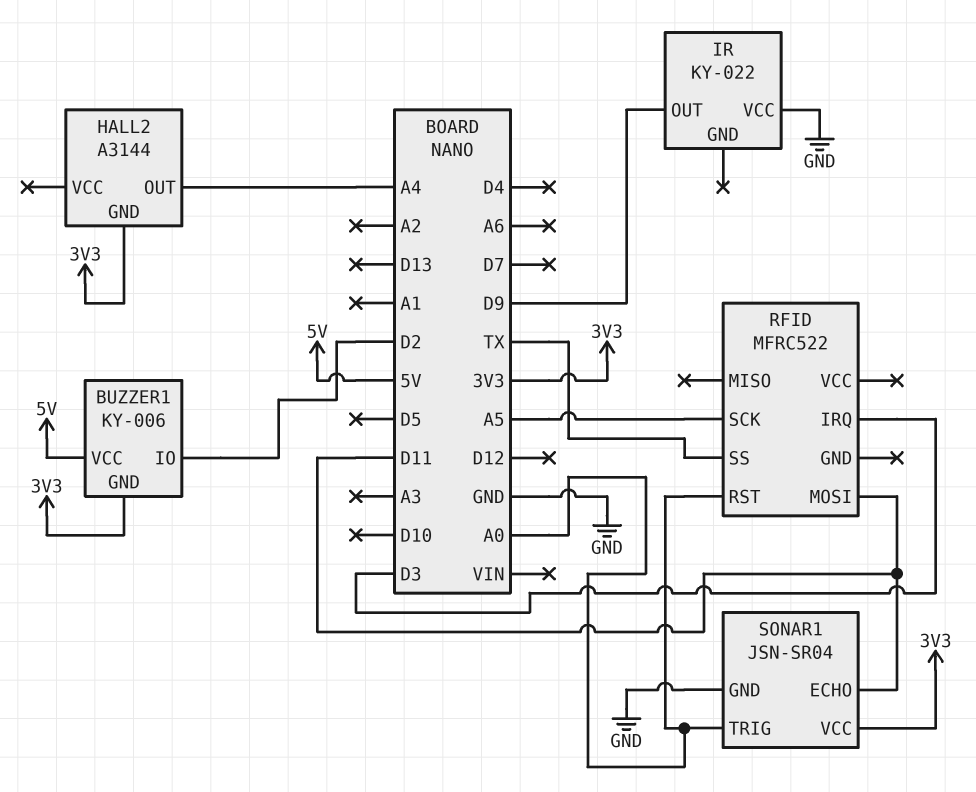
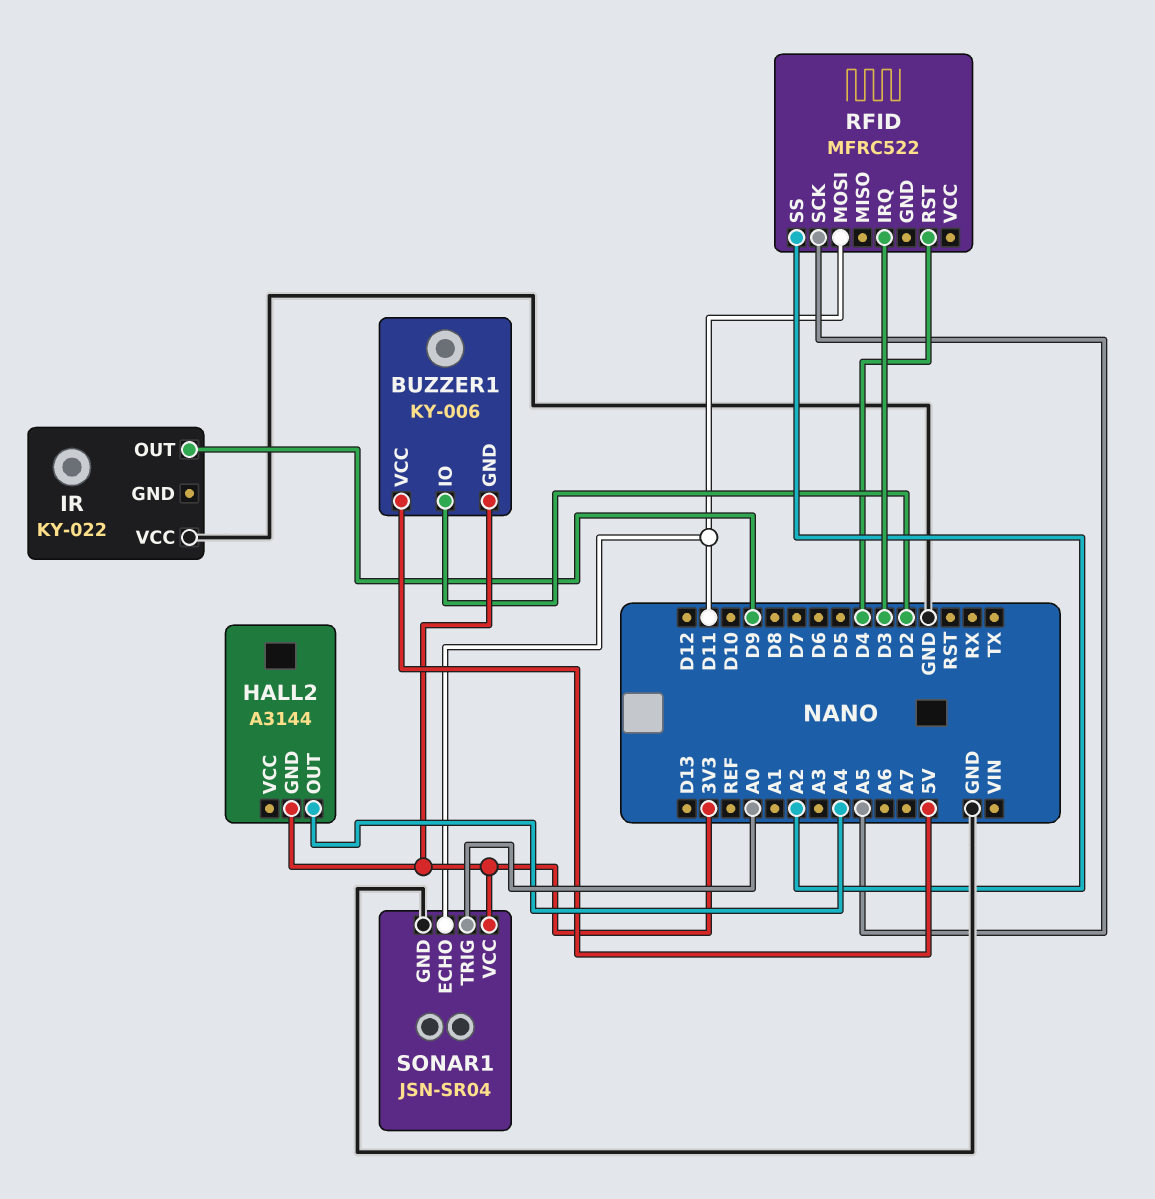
RFID pin RST: A0 -> D4
RFID pin SS: TX -> A2

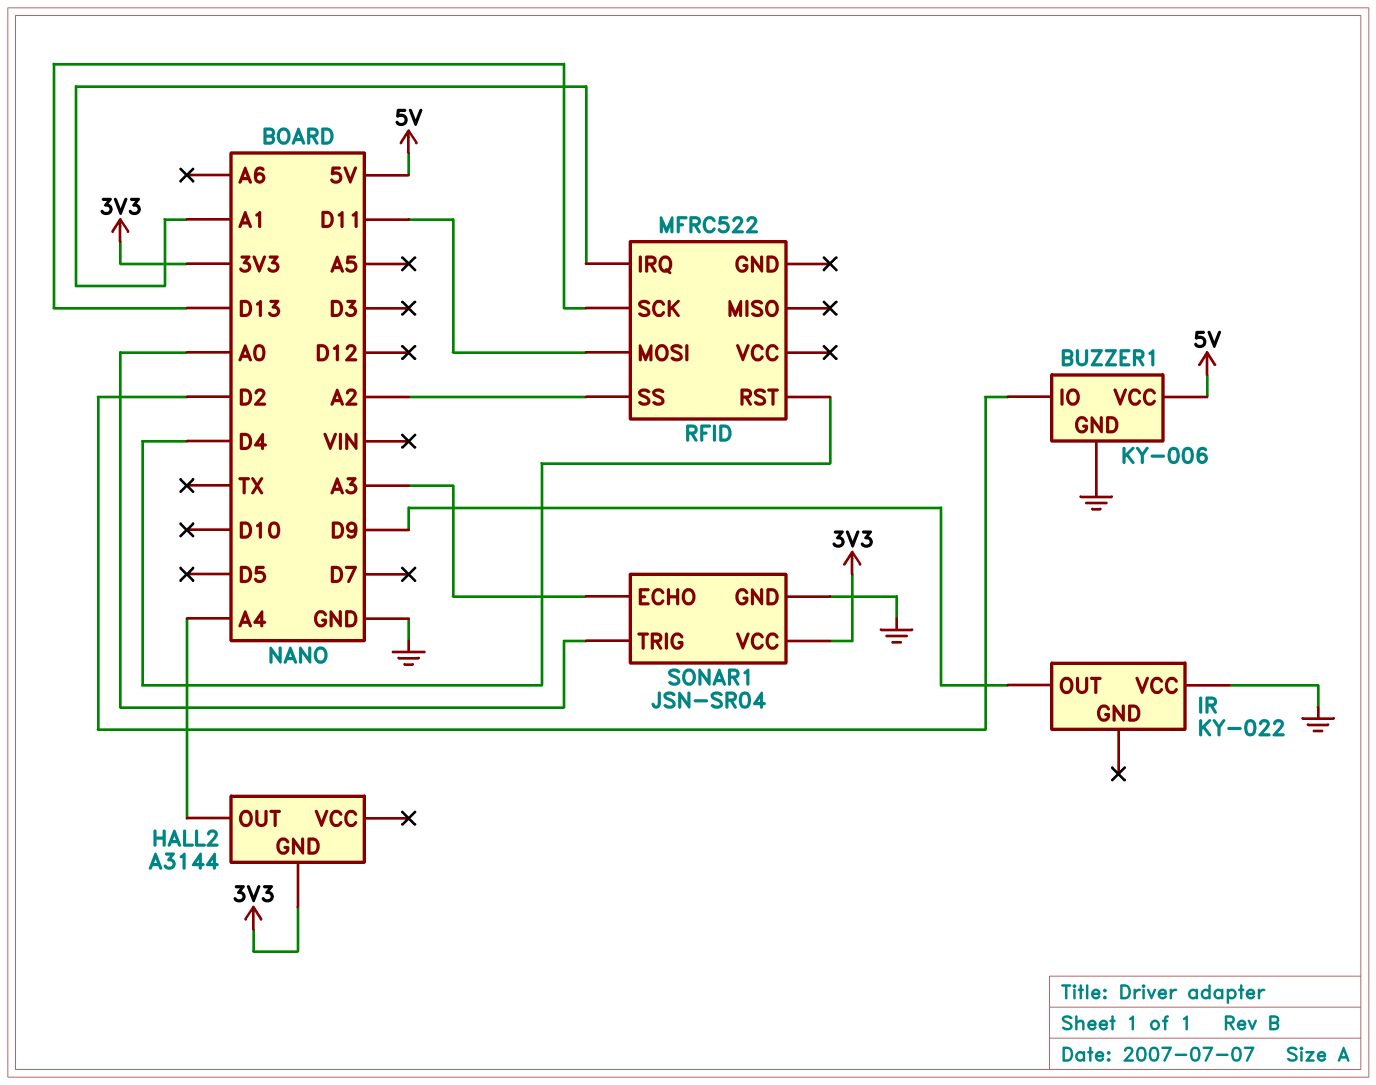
BUZZER1 pin GND: 3V3 -> GND
RFID pin IRQ: D3 -> A1
RFID pin SCK: A5 -> D13
SONAR1 pin ECHO: D11 -> A3

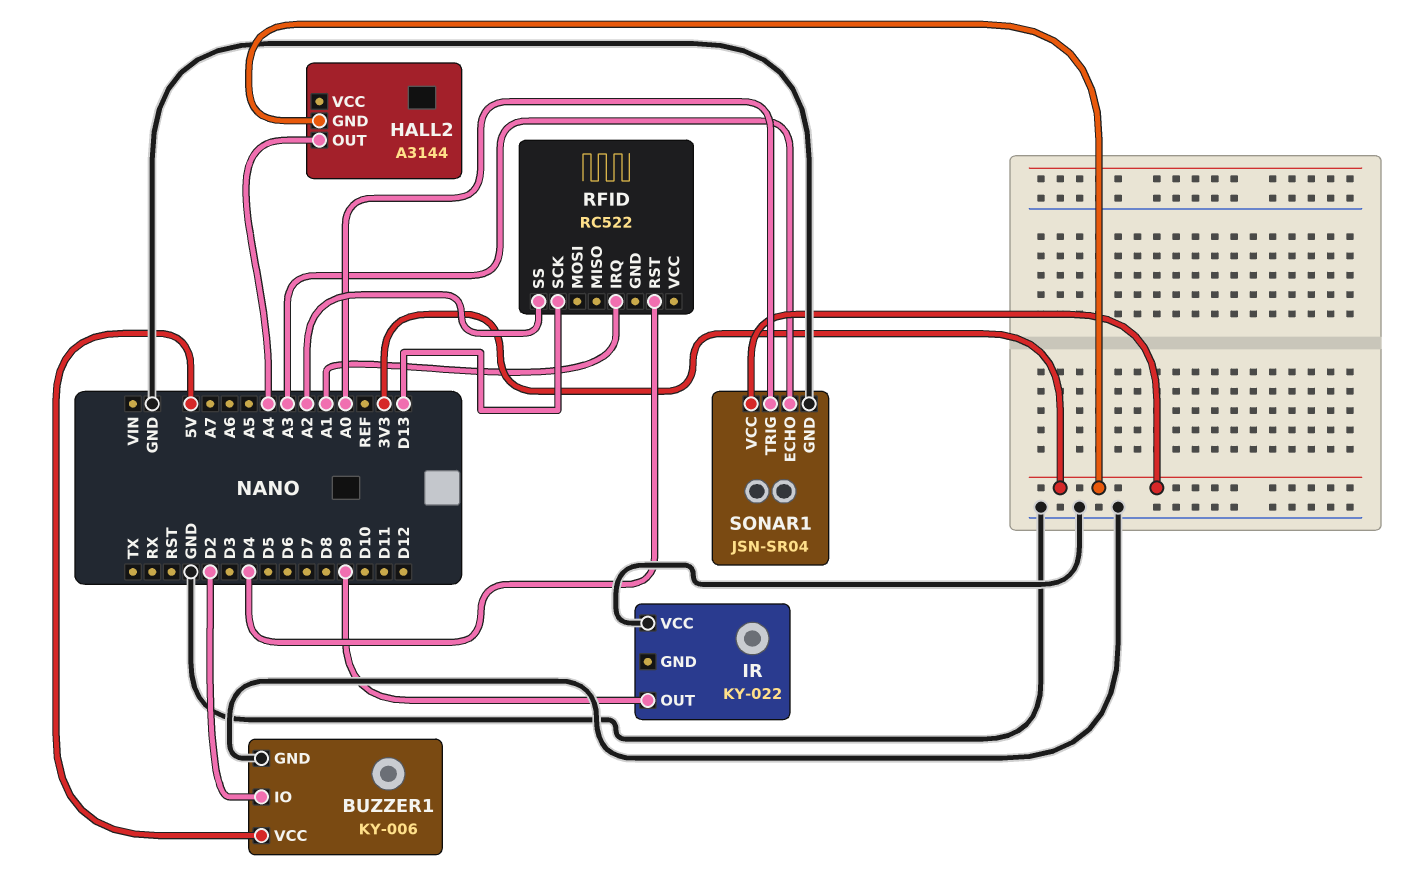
RFID: MFRC522 -> RC522
RFID pin MOSI: D11 -> none

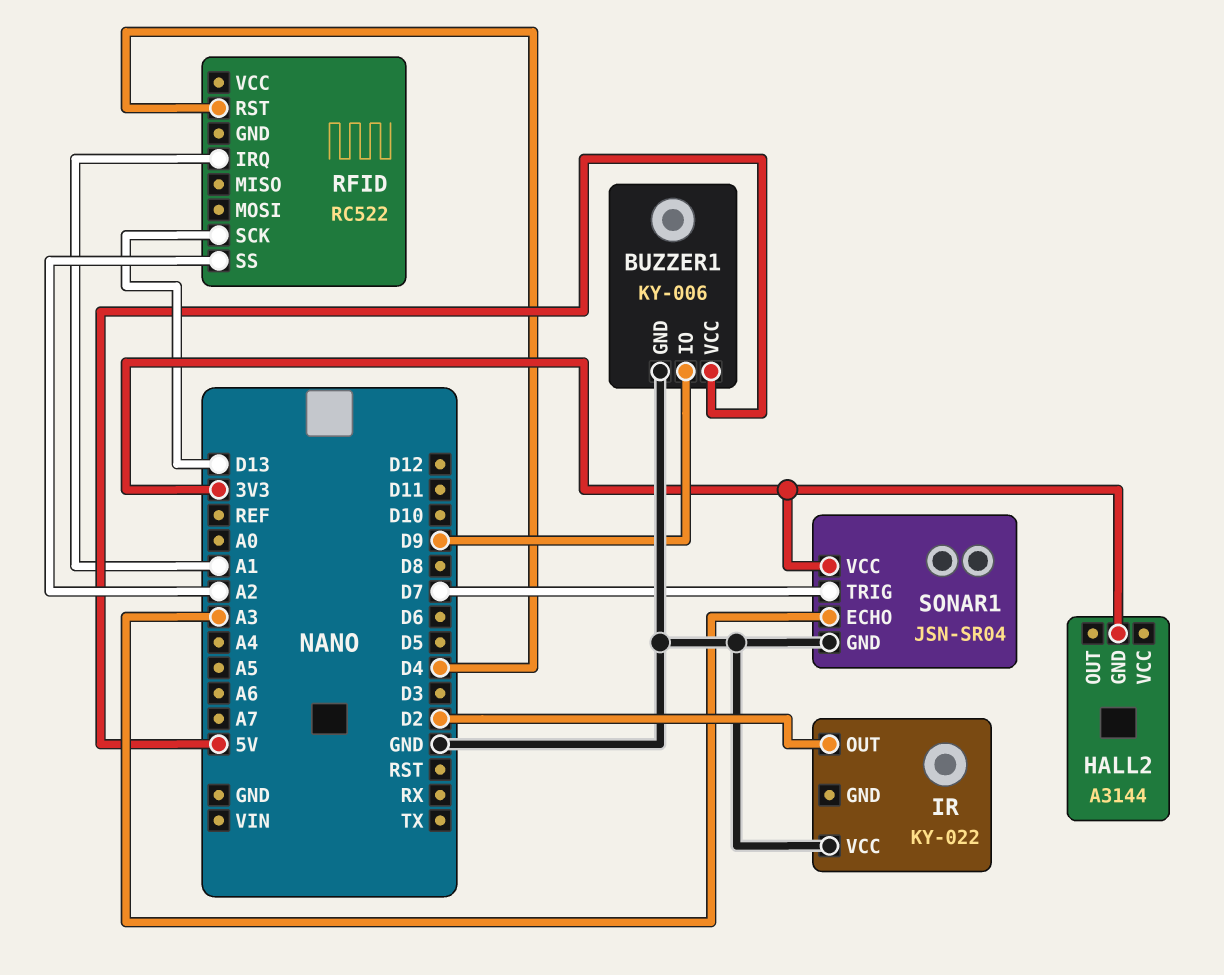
BUZZER1 pin IO: D2 -> D9
HALL2 pin OUT: A4 -> none
IR pin OUT: D9 -> D2
SONAR1 pin TRIG: A0 -> D7

